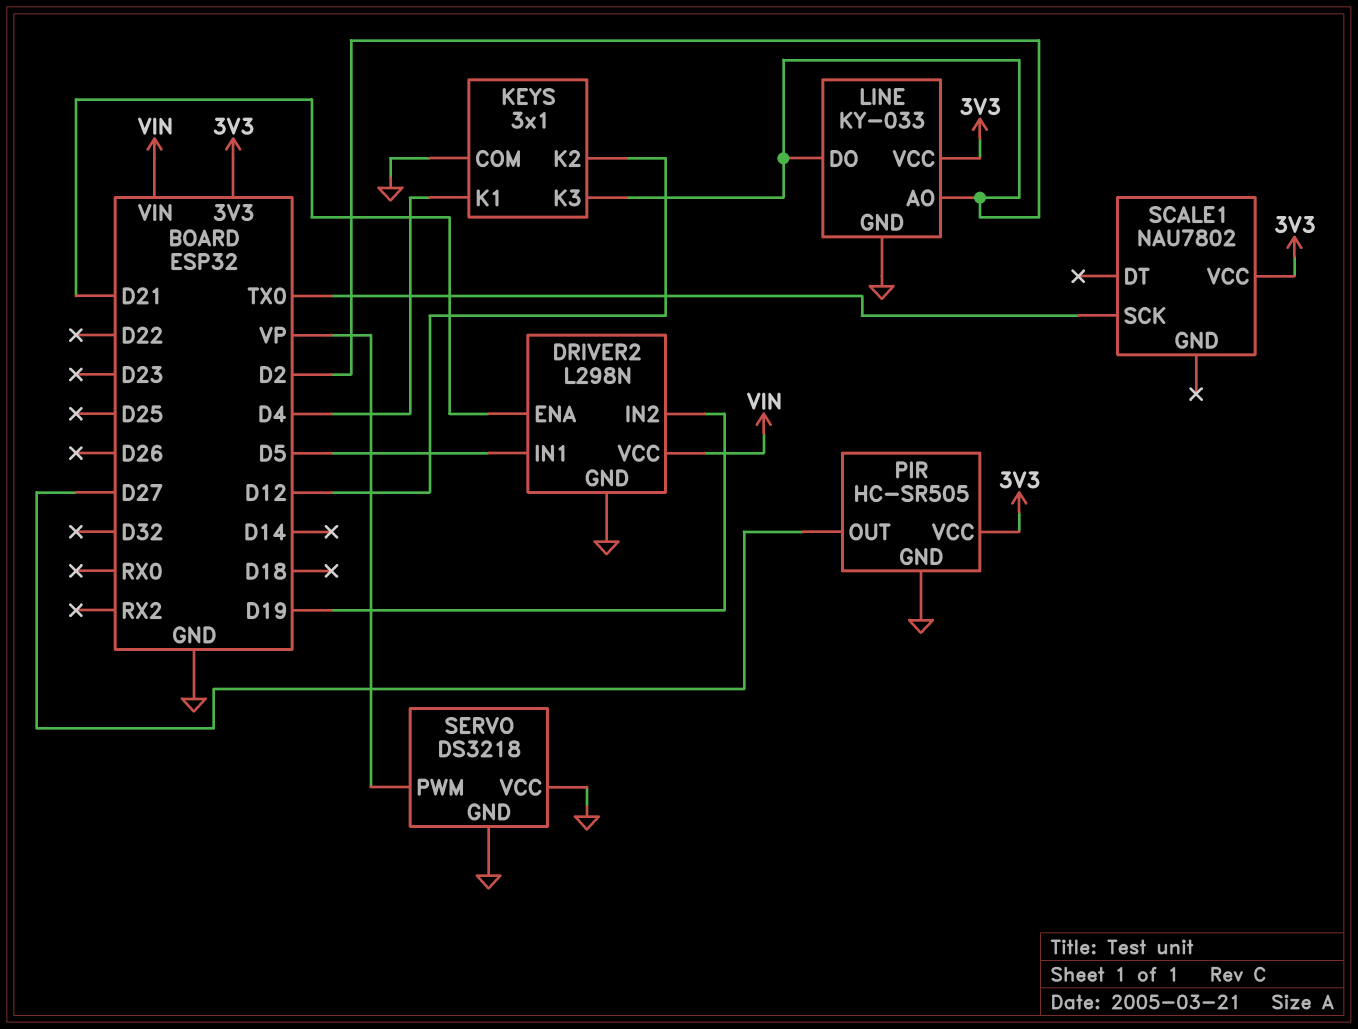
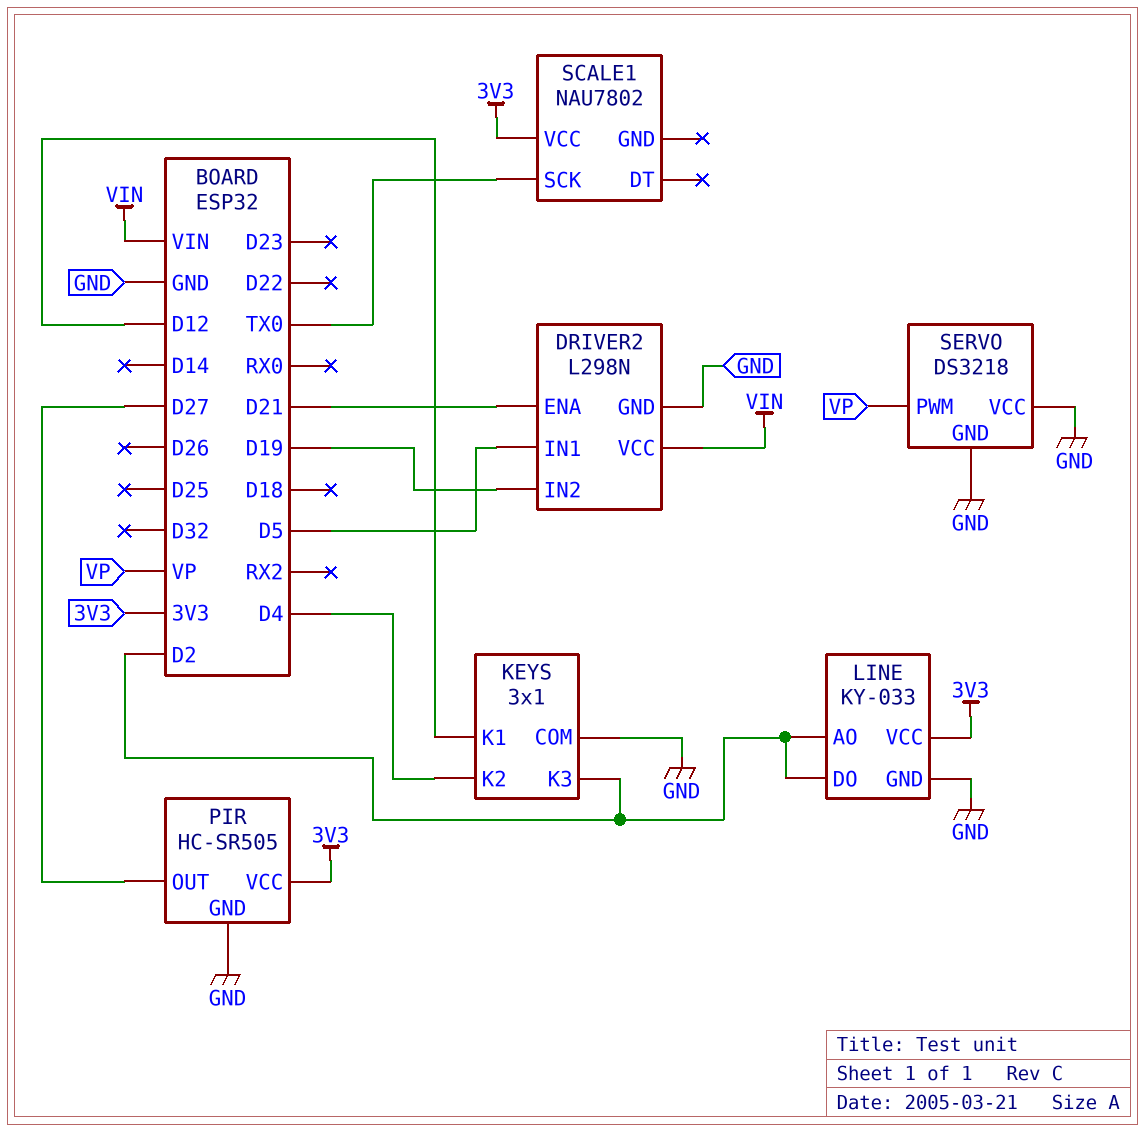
KEYS pin K1: D4 -> D12
KEYS pin K2: D12 -> D4

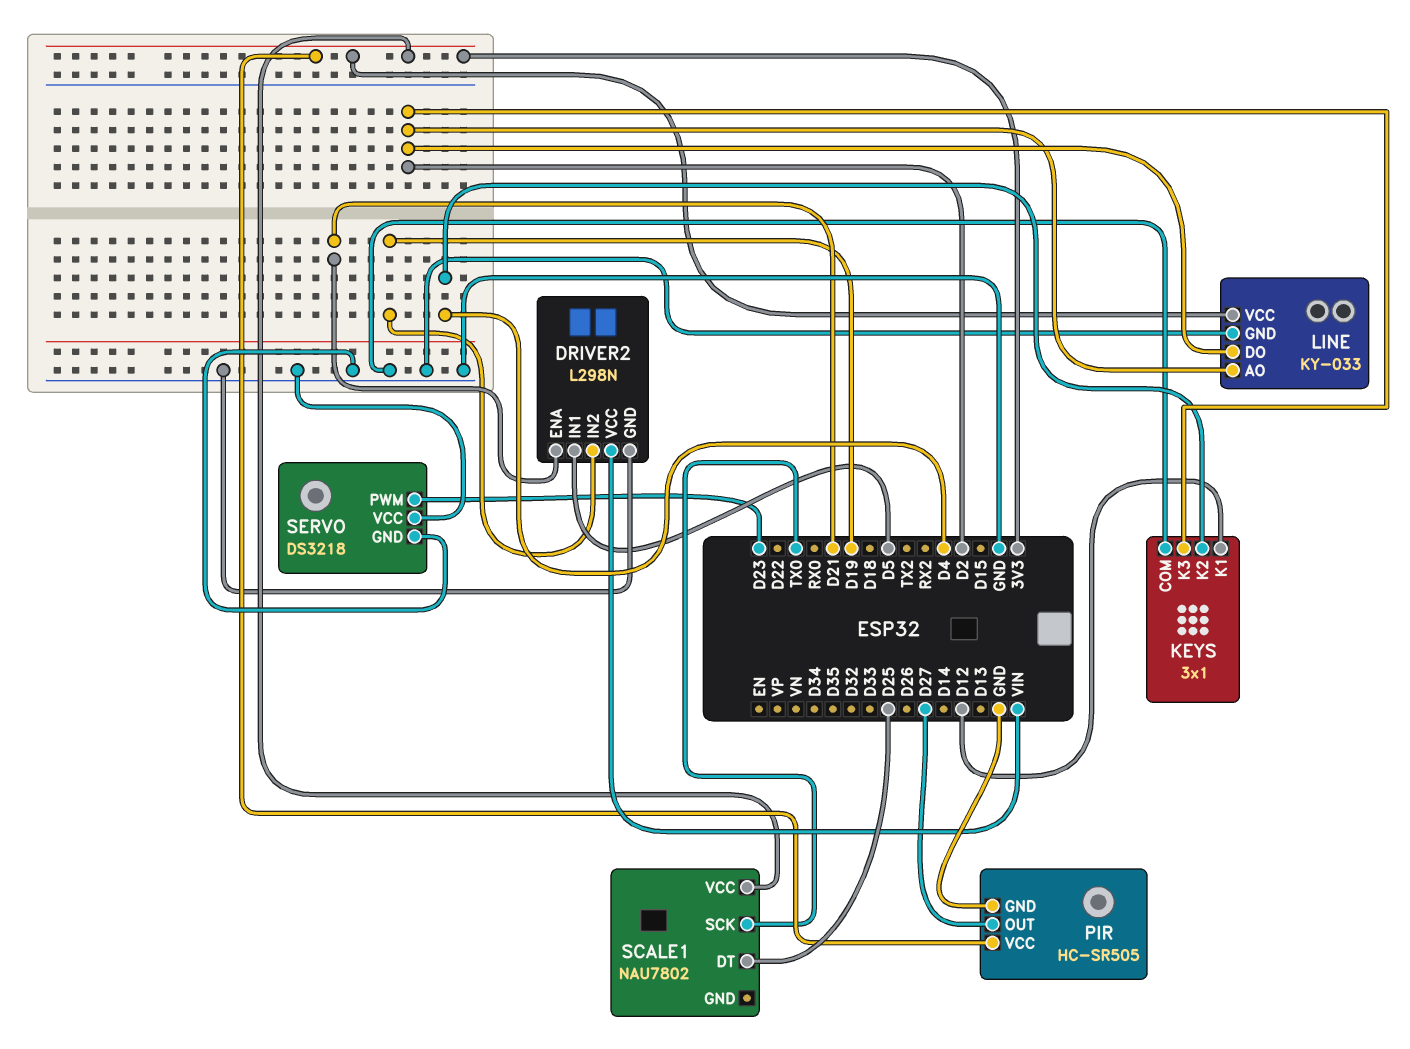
SCALE1 pin DT: none -> D25
SERVO pin PWM: VP -> D23

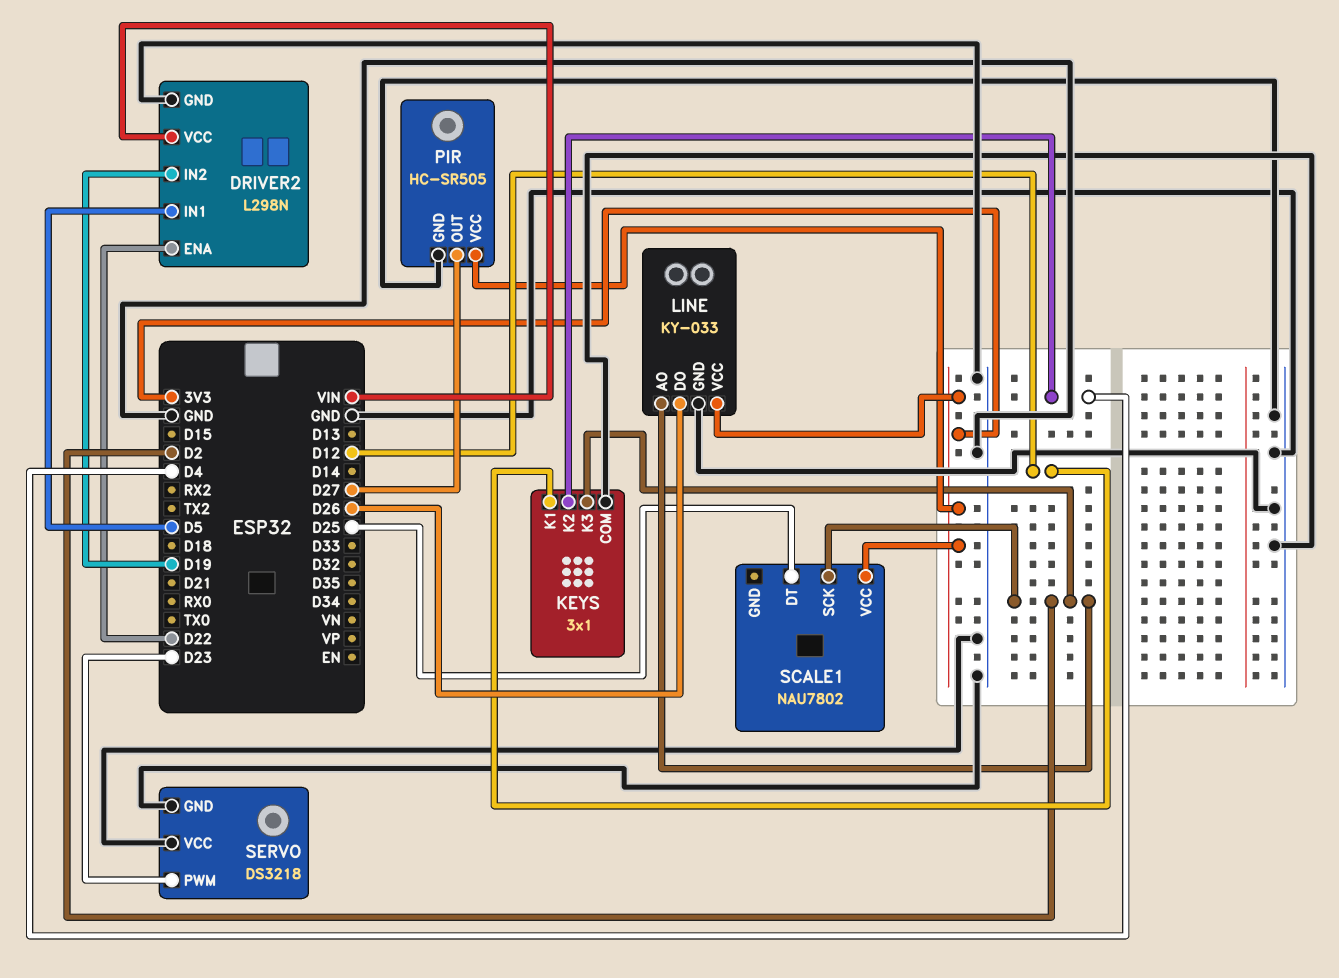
DRIVER2 pin ENA: D21 -> D22
LINE pin DO: D2 -> D26
SCALE1 pin SCK: TX0 -> D2

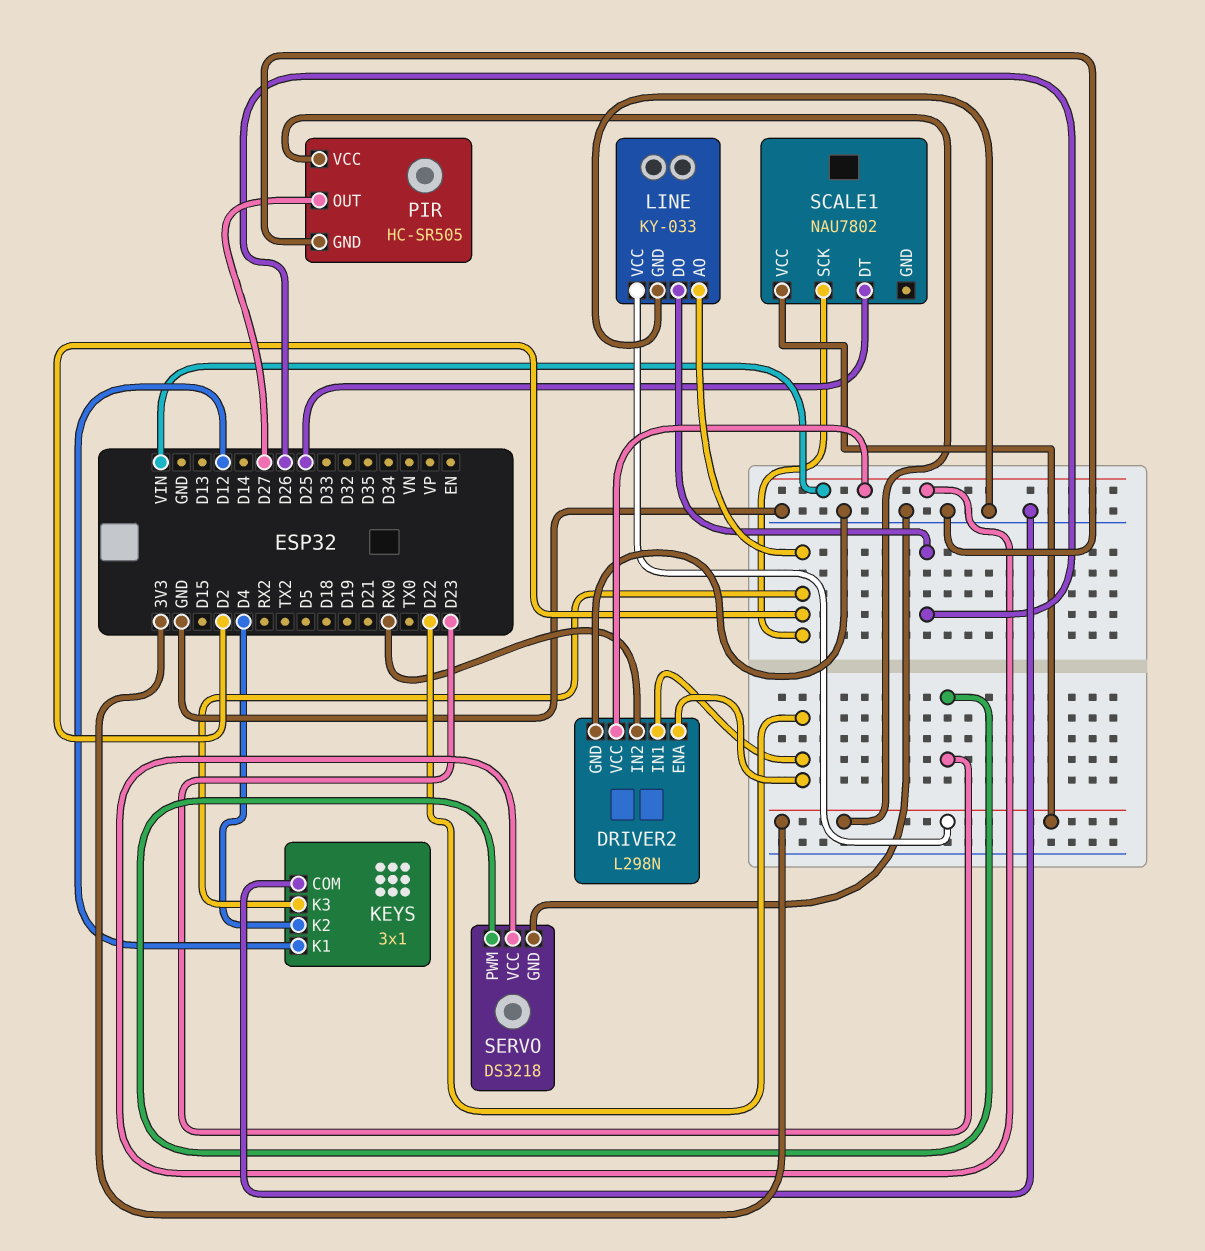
DRIVER2 pin IN1: D5 -> D22
DRIVER2 pin IN2: D19 -> RX0
SERVO pin VCC: GND -> VIN

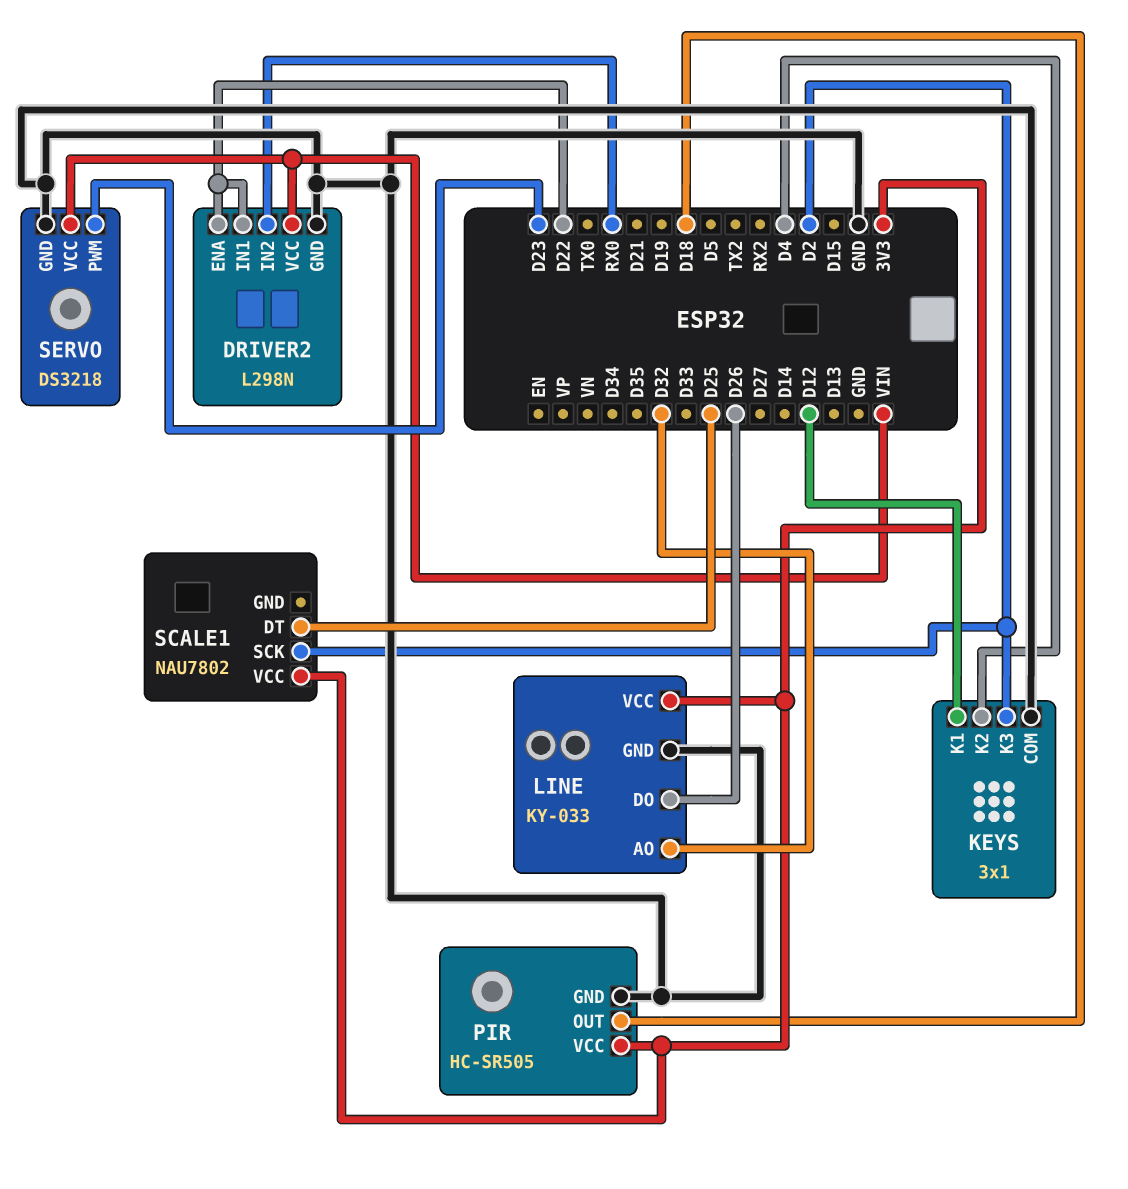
LINE pin AO: D2 -> D32
PIR pin OUT: D27 -> D18

